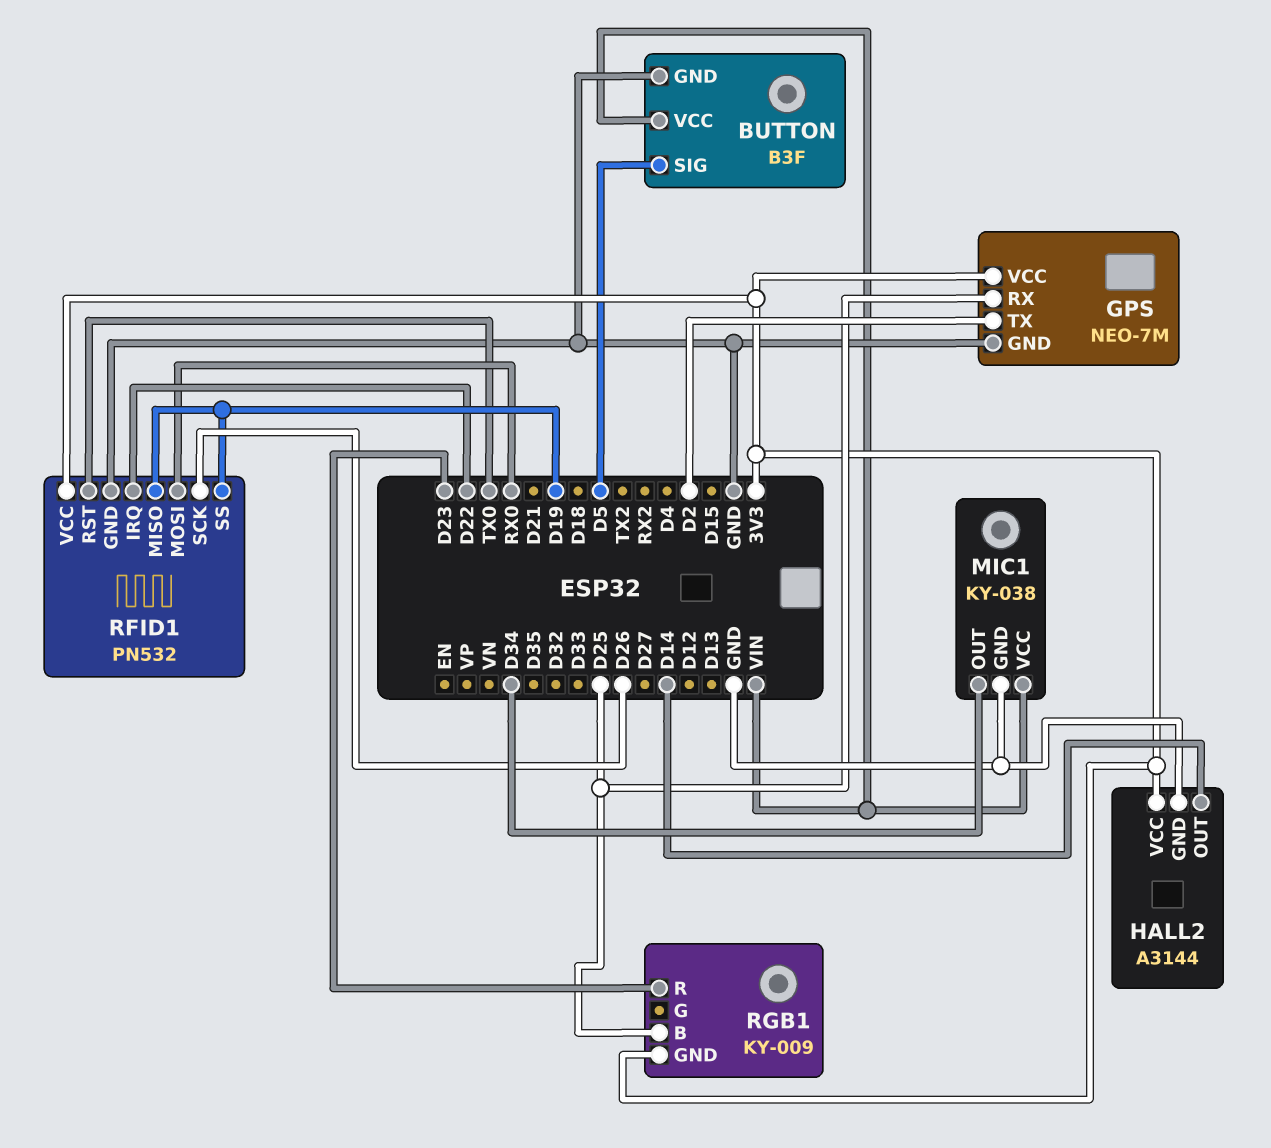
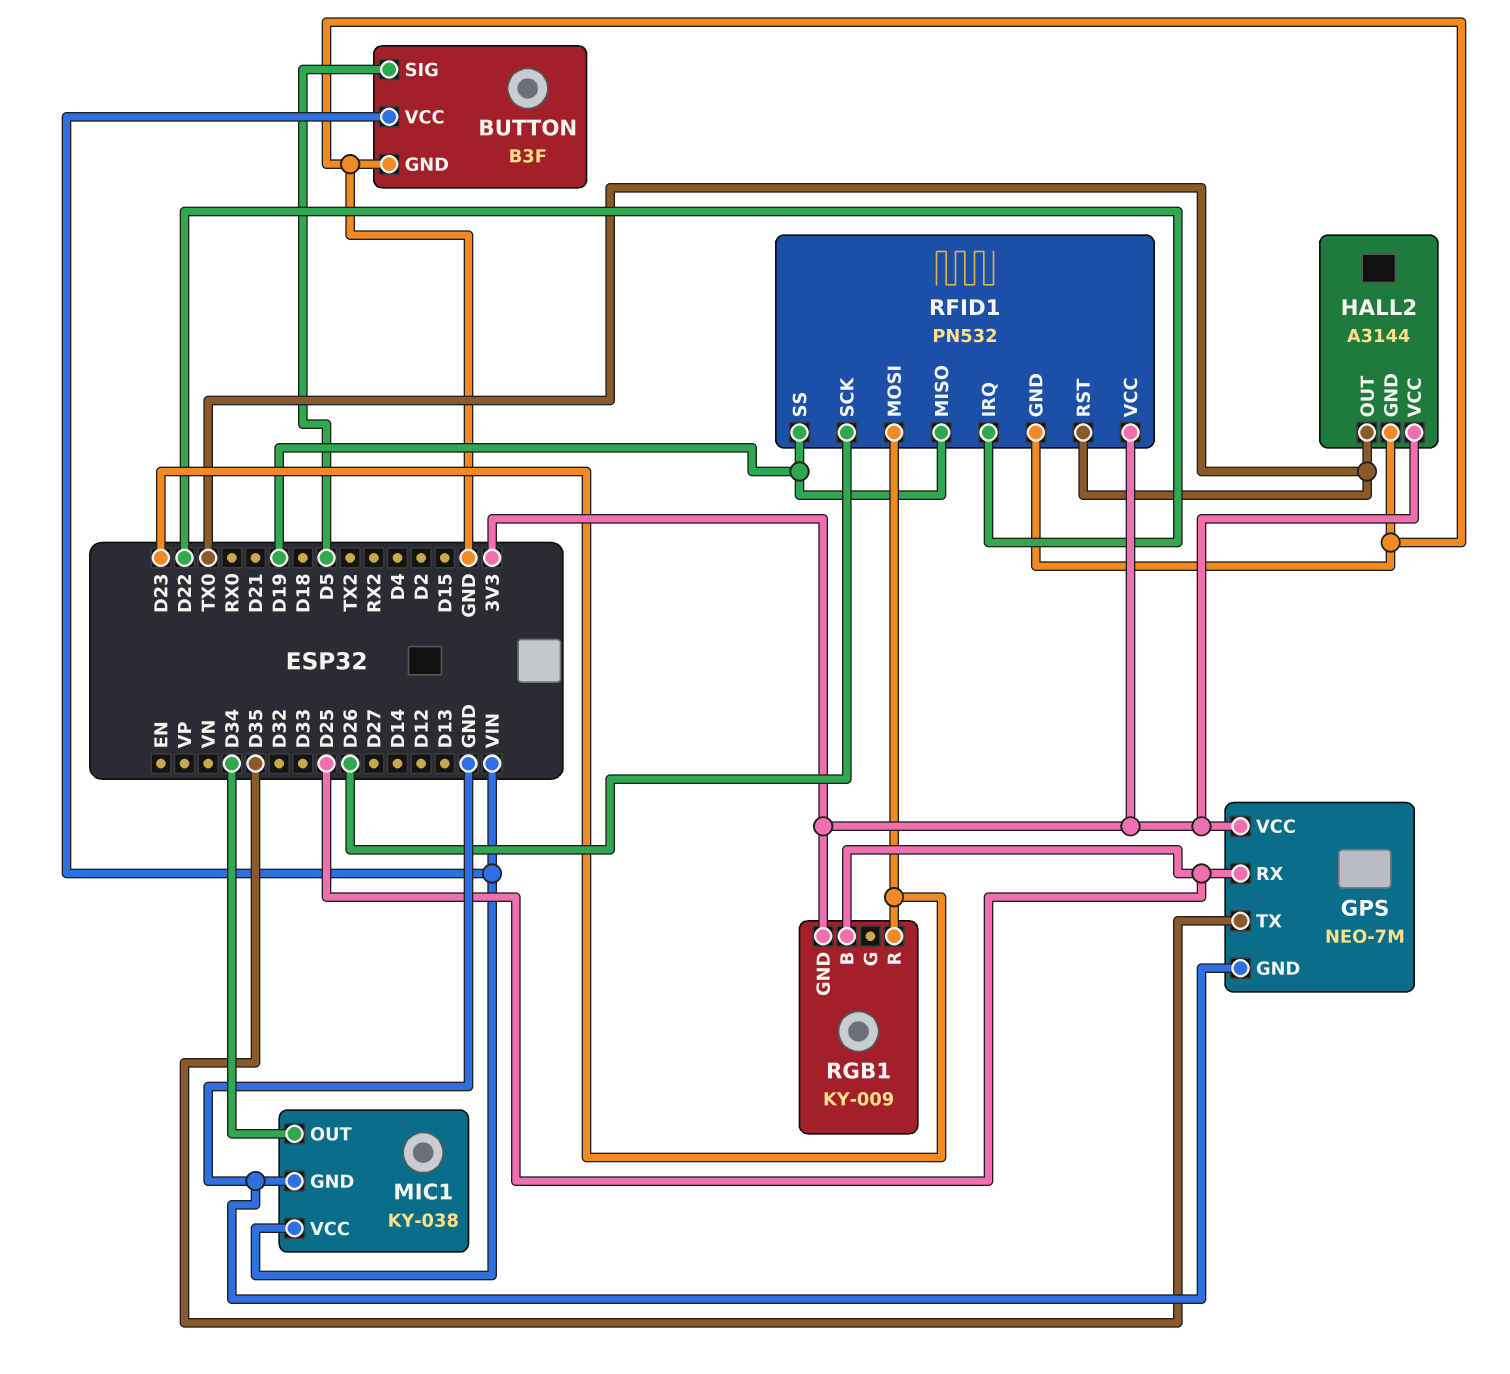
GPS pin TX: D2 -> D35
HALL2 pin OUT: D14 -> TX0
RFID1 pin MOSI: RX0 -> D23

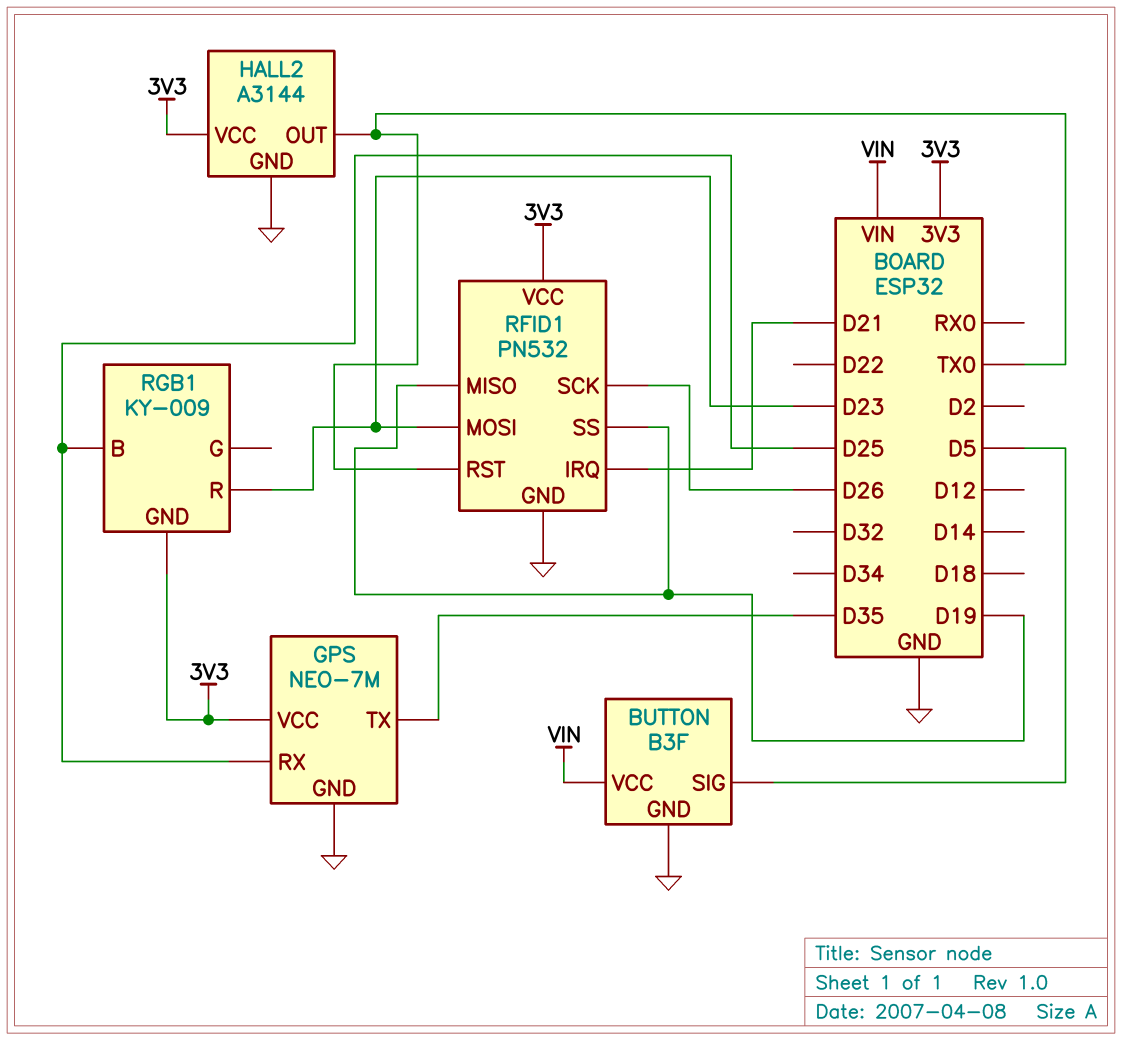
MIC1: KY-038 -> none
MIC1 pin GND: GND -> none
MIC1 pin OUT: D34 -> none
MIC1 pin VCC: VIN -> none
RFID1 pin IRQ: D22 -> D21

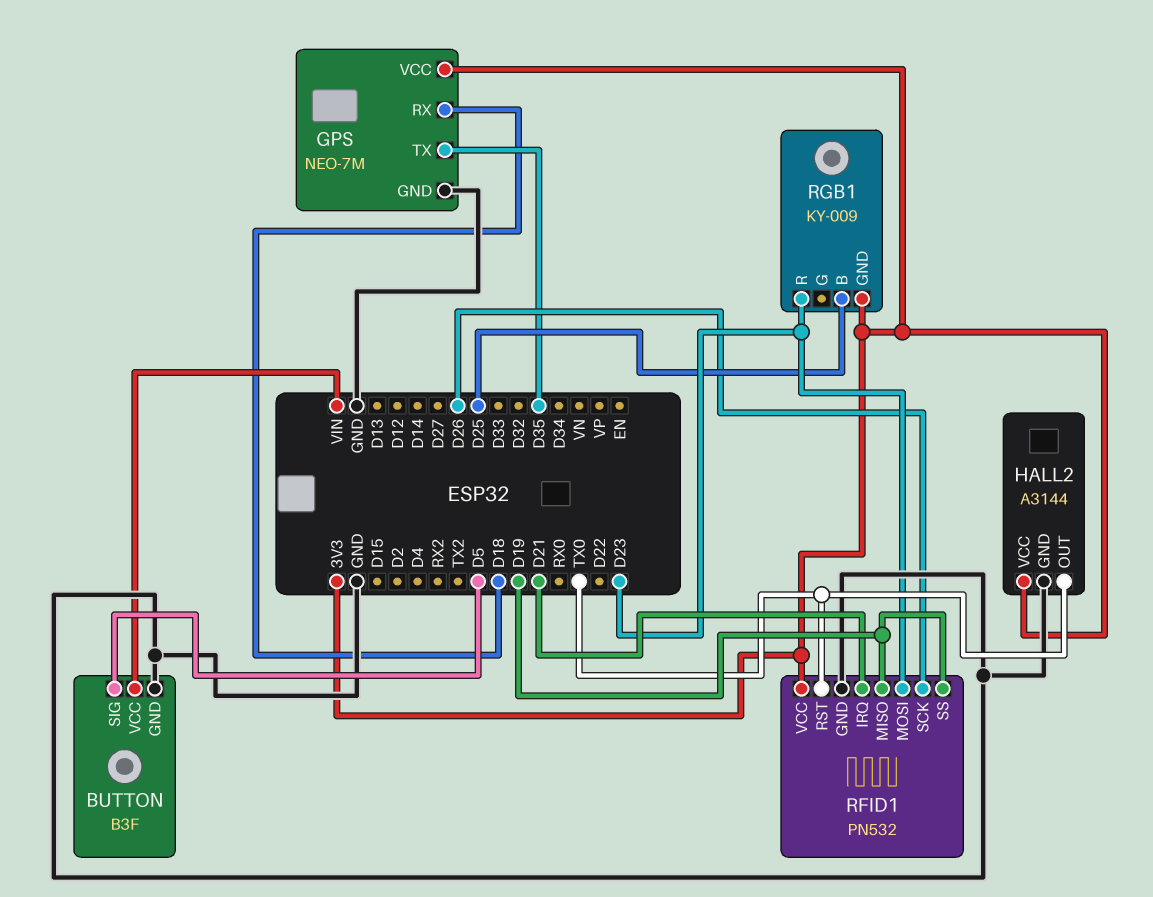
GPS pin RX: D25 -> D18

